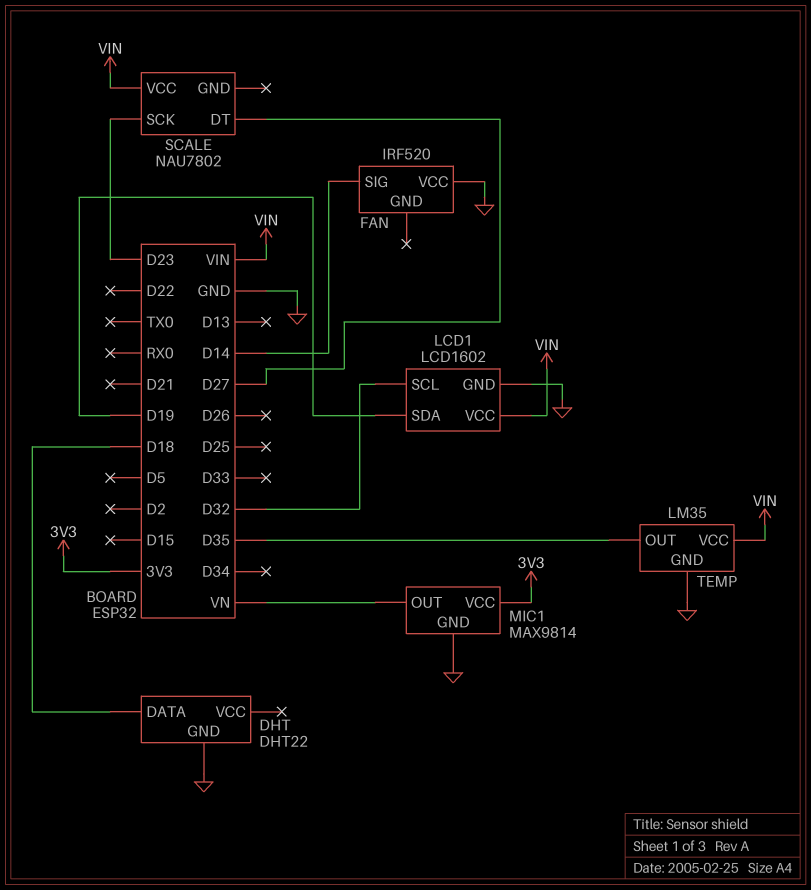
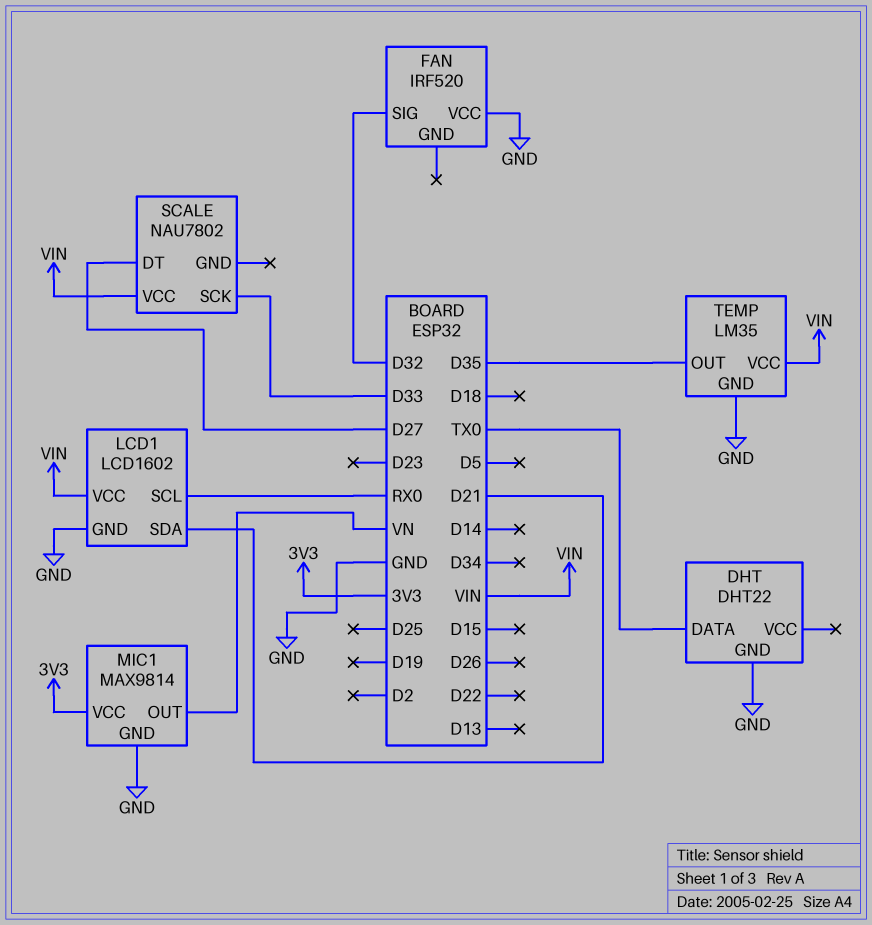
DHT pin DATA: D18 -> TX0
FAN pin SIG: D14 -> D32
LCD1 pin SCL: D32 -> RX0
LCD1 pin SDA: D19 -> D21
SCALE pin SCK: D23 -> D33

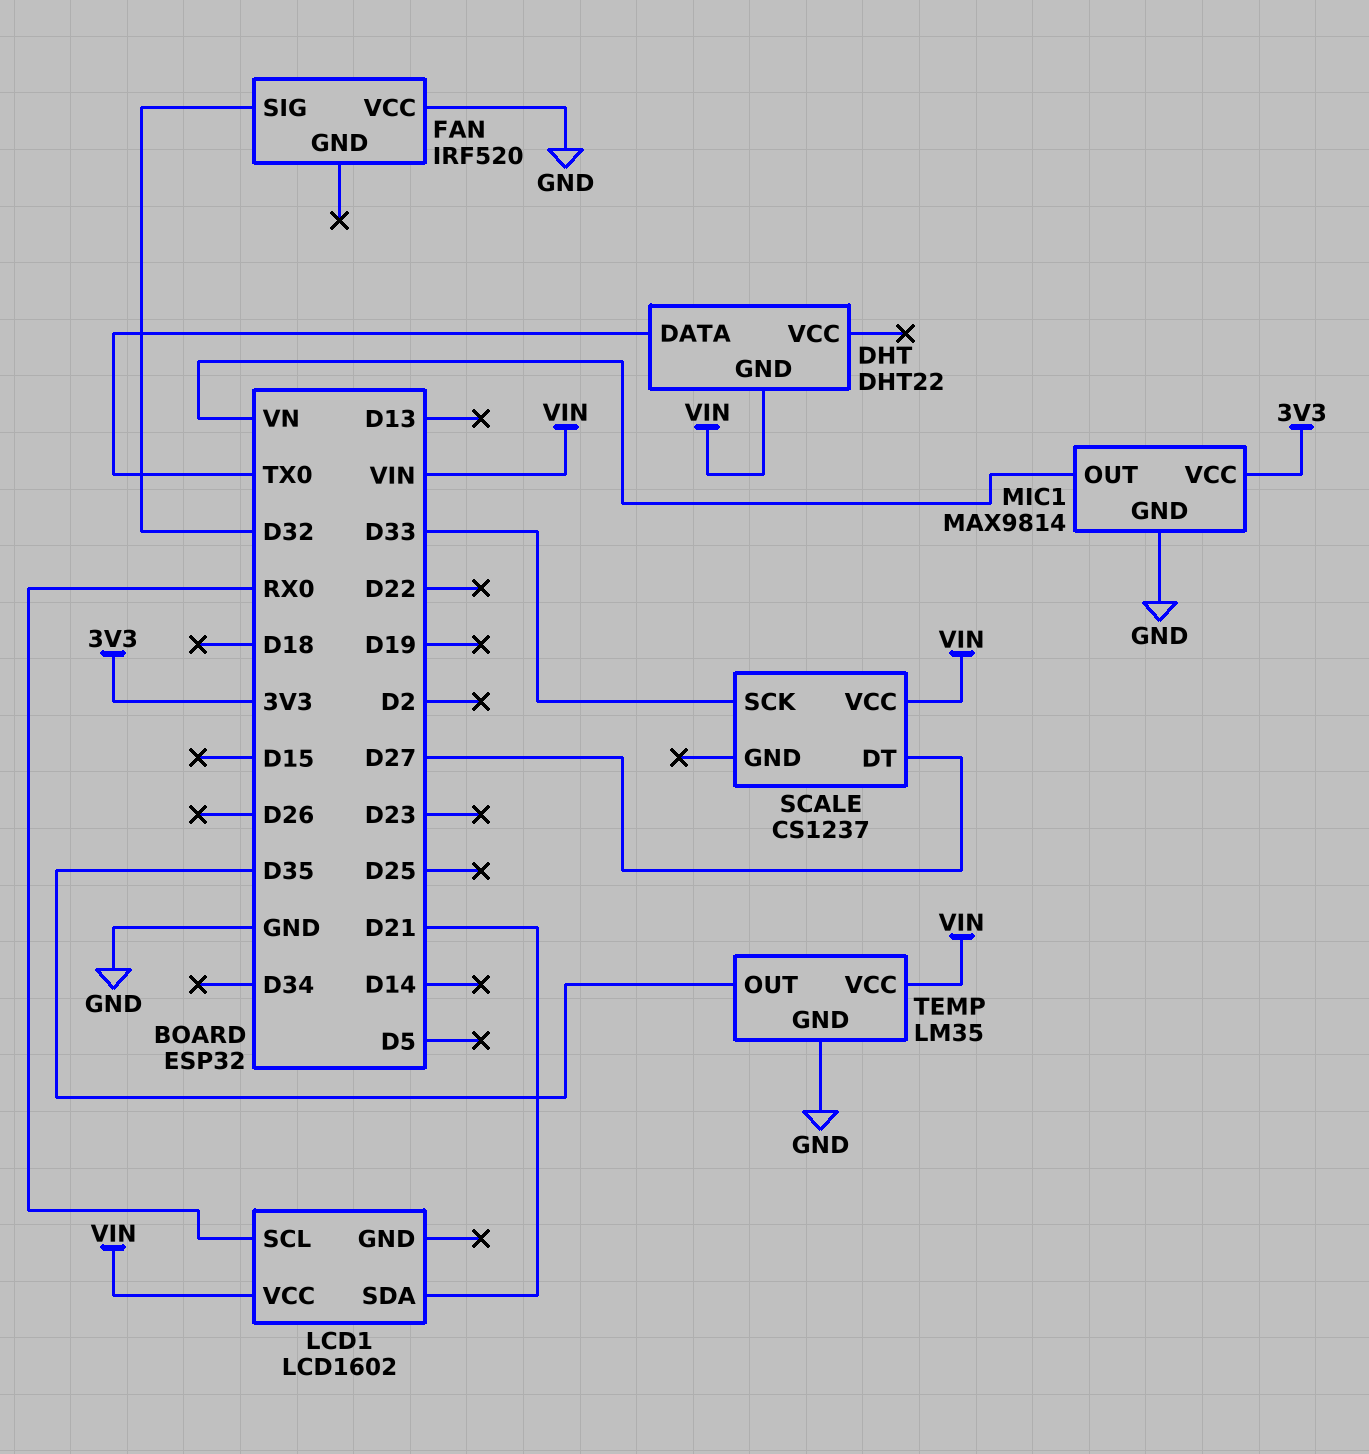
DHT pin GND: GND -> VIN
LCD1 pin GND: GND -> none
SCALE: NAU7802 -> CS1237

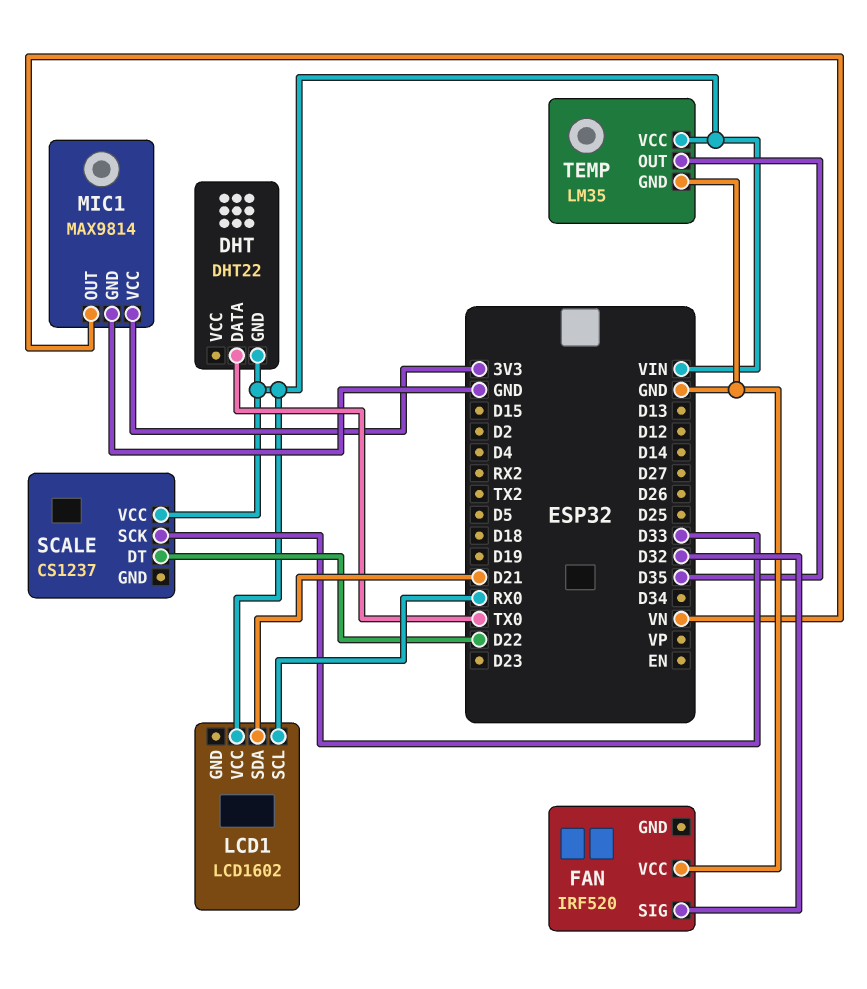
SCALE pin DT: D27 -> D22

